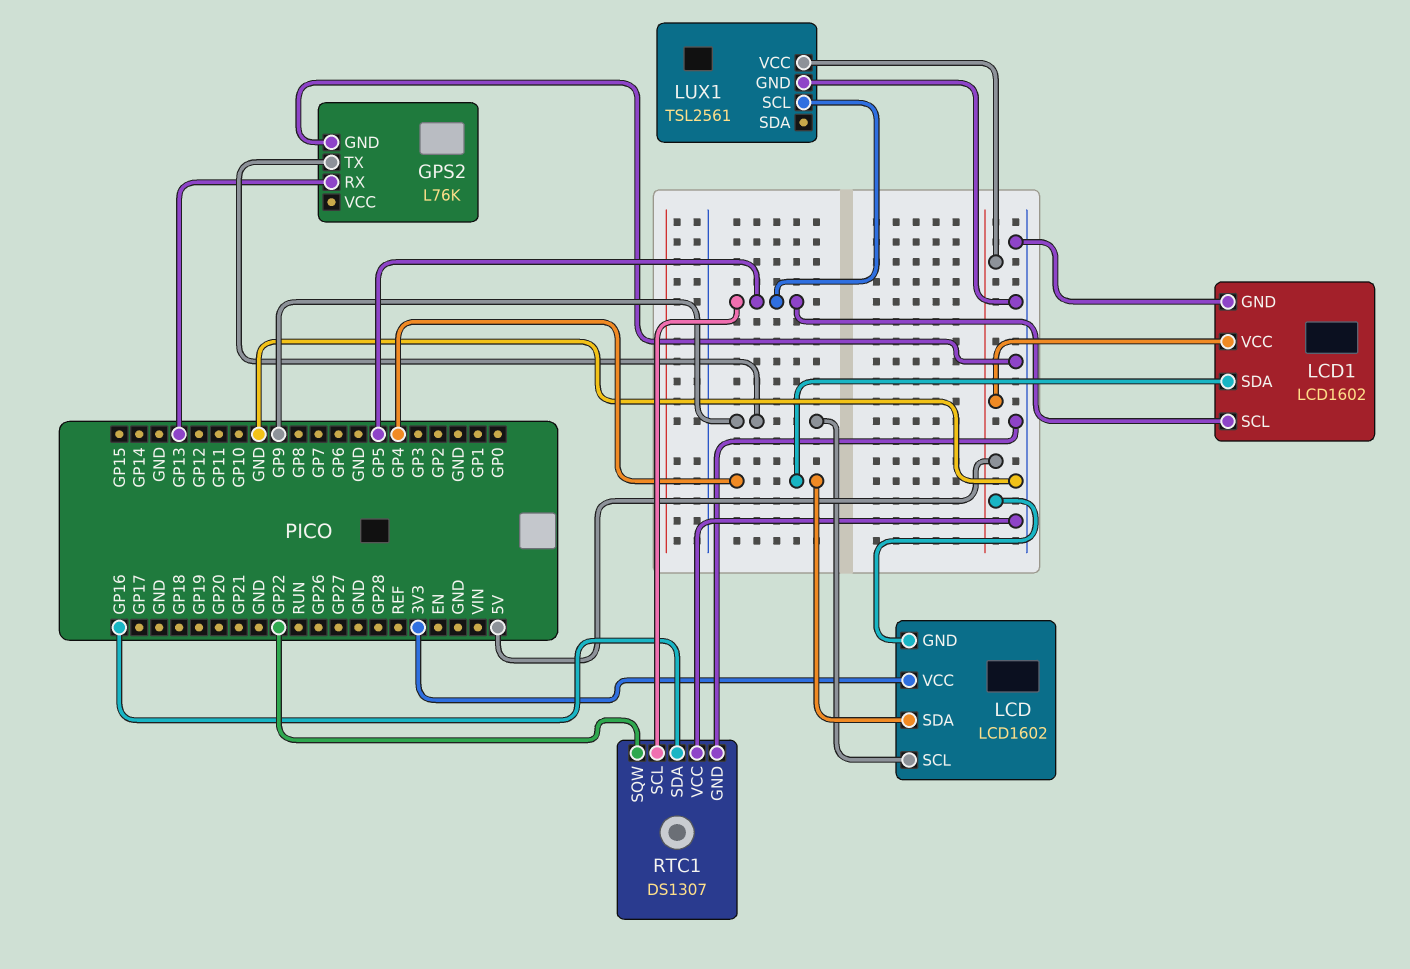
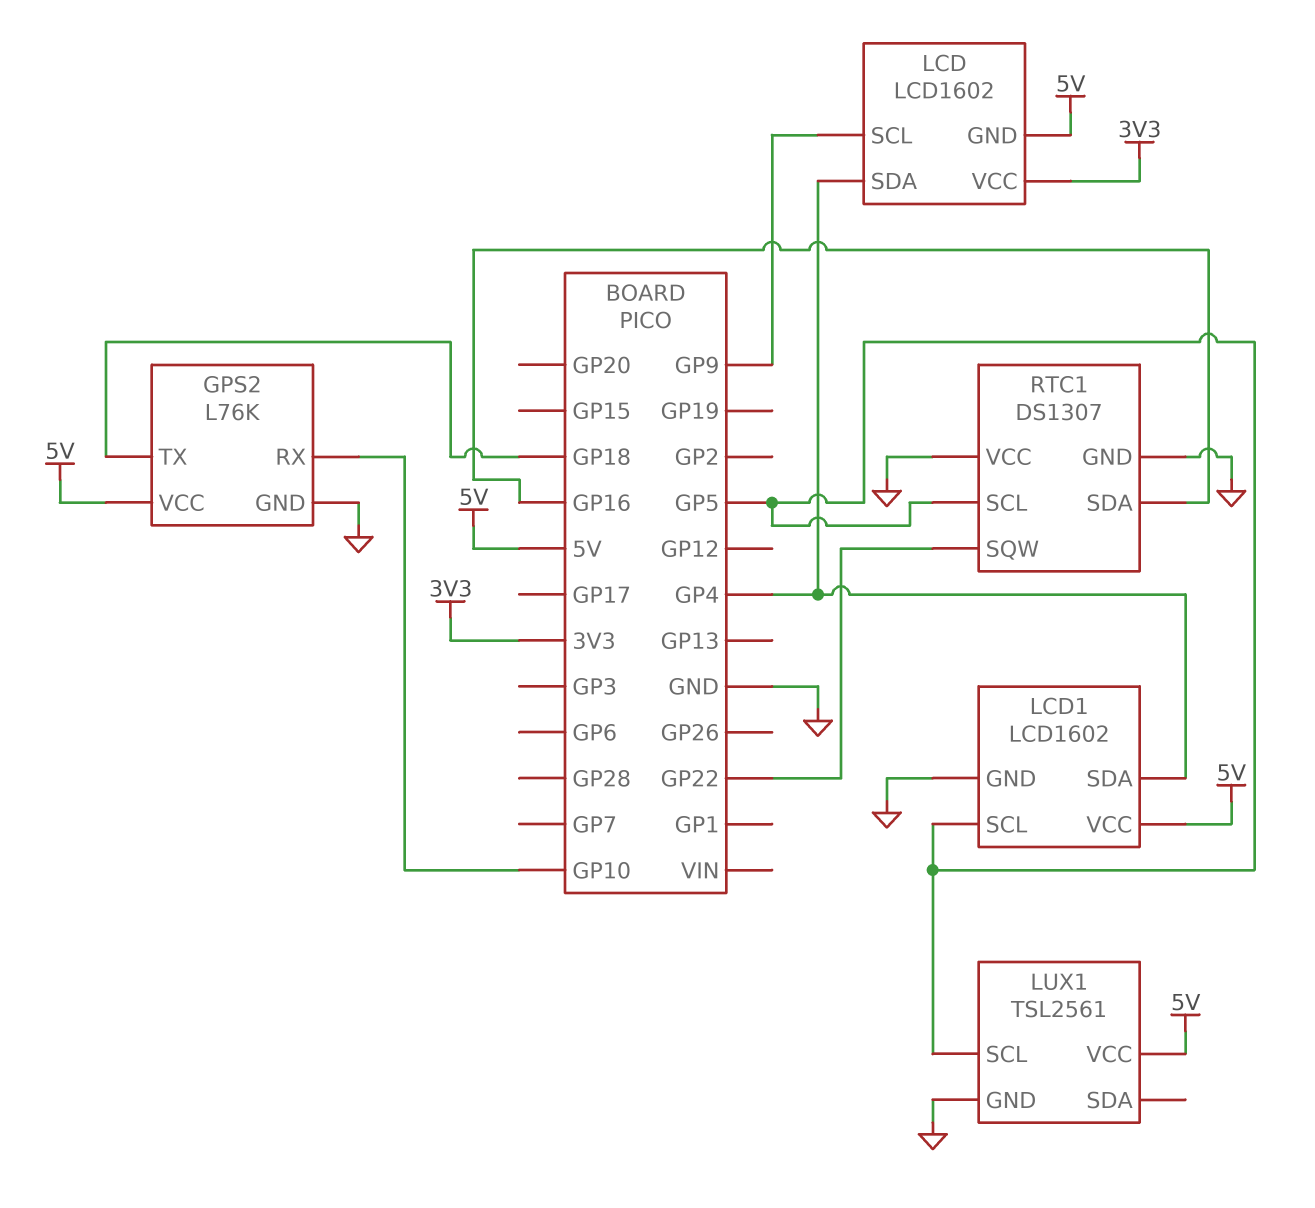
GPS2 pin RX: GP13 -> GP10
GPS2 pin TX: GP9 -> GP18
GPS2 pin VCC: none -> 5V

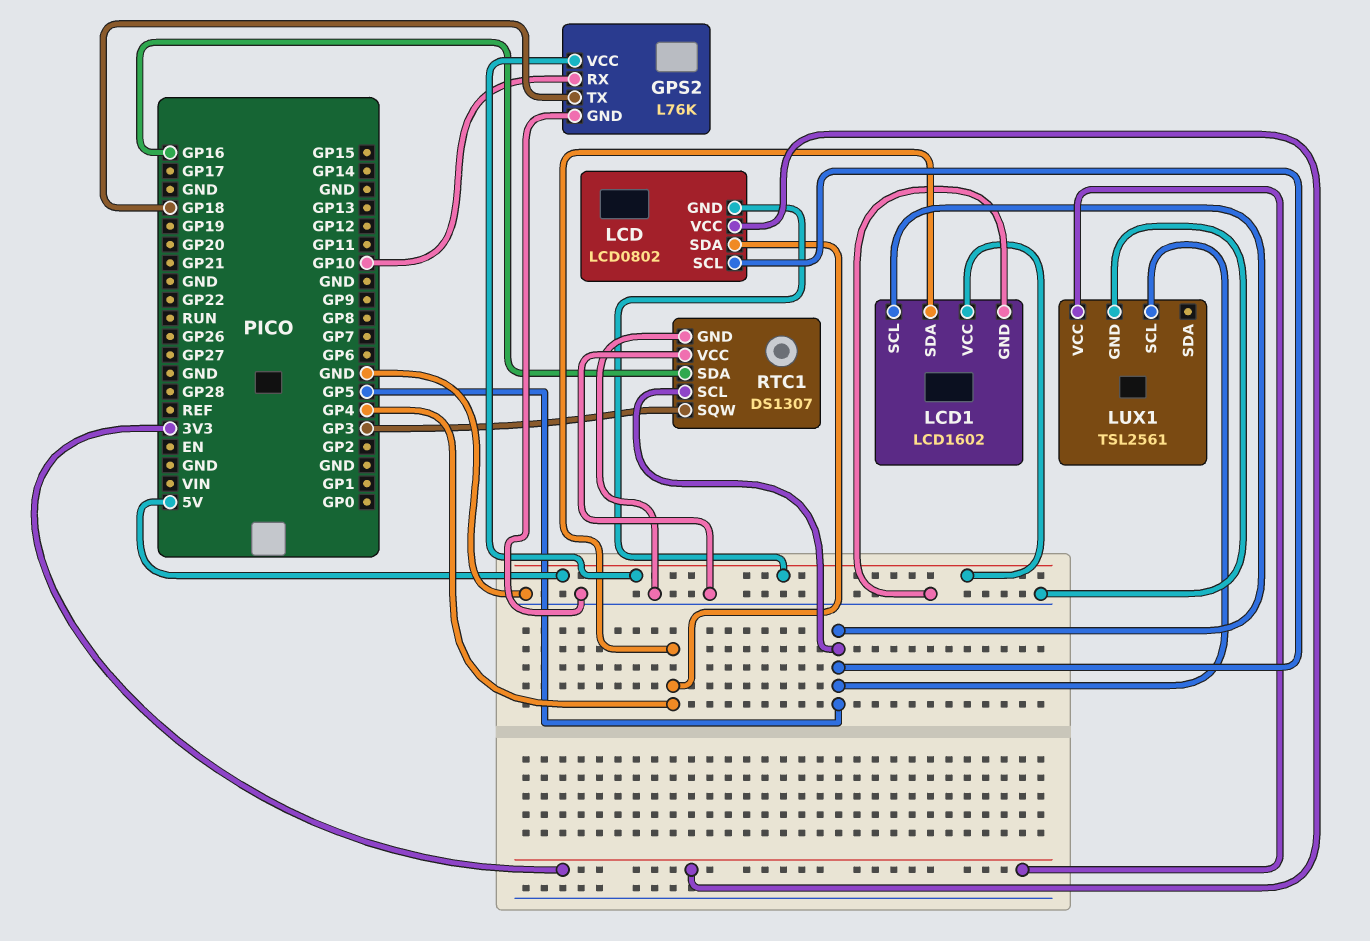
LCD: LCD1602 -> LCD0802
LCD pin SCL: GP9 -> GP5
LUX1 pin VCC: 5V -> 3V3
RTC1 pin SQW: GP22 -> GP3

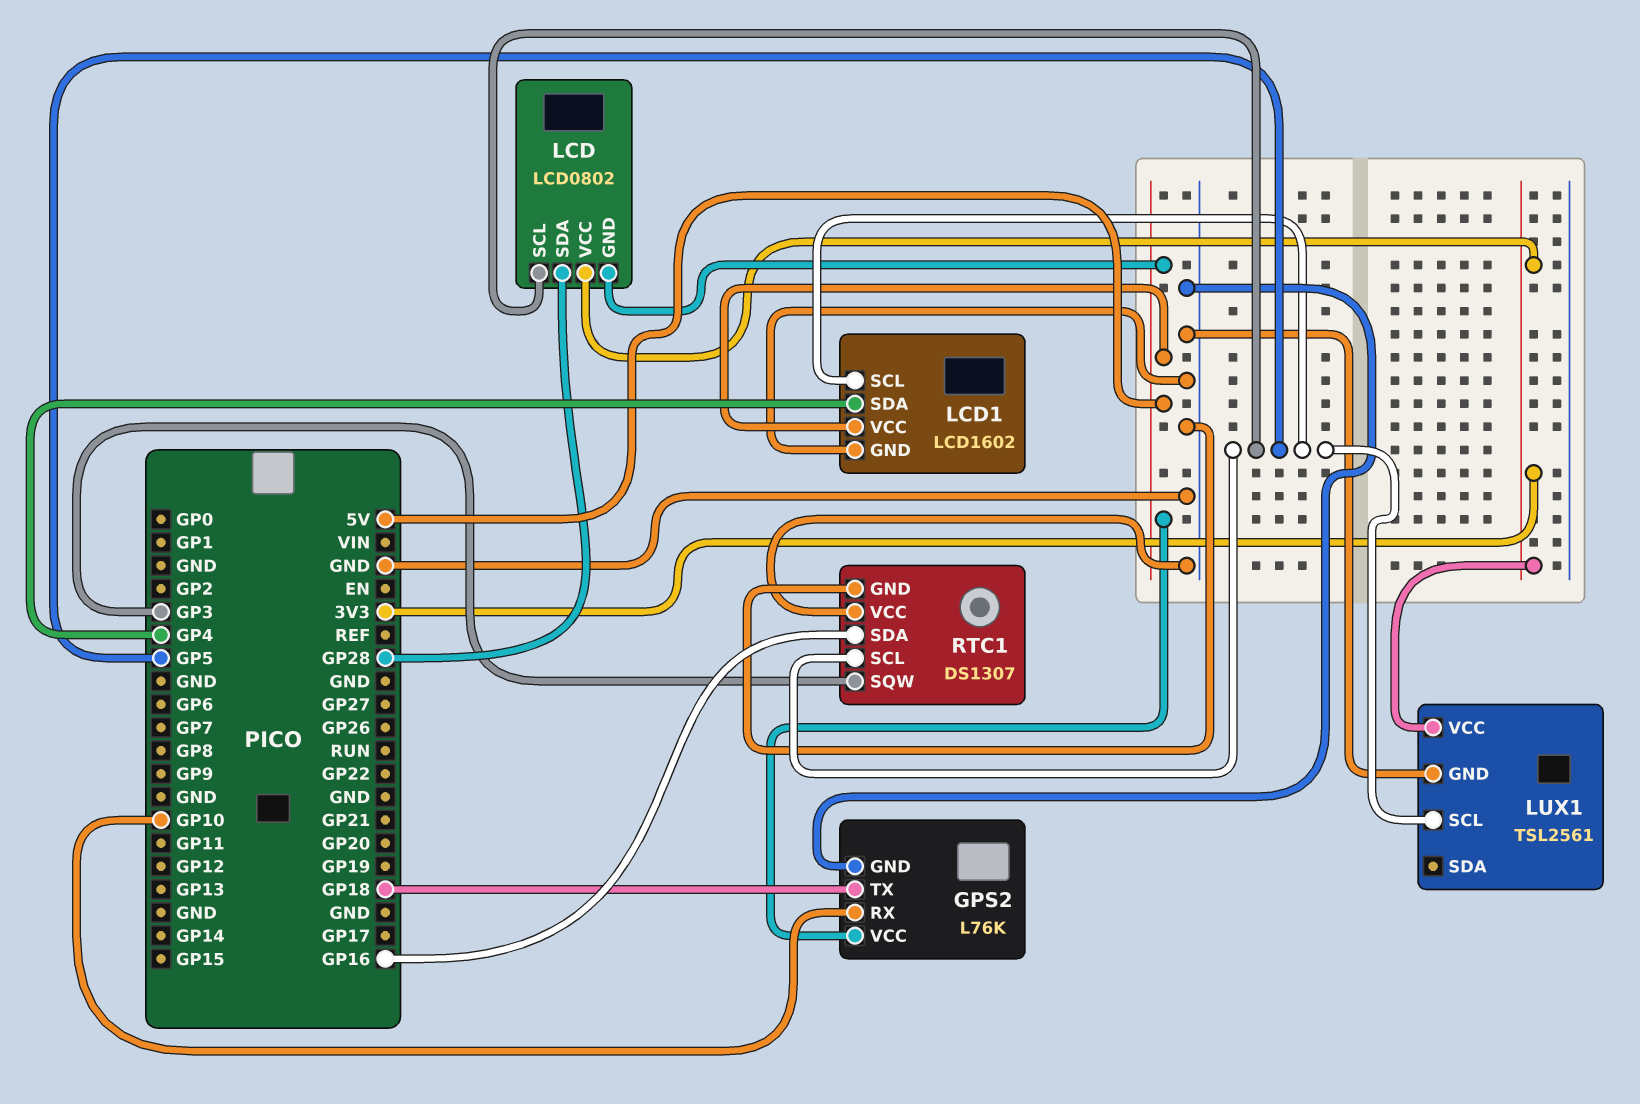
LCD pin SDA: GP4 -> GP28

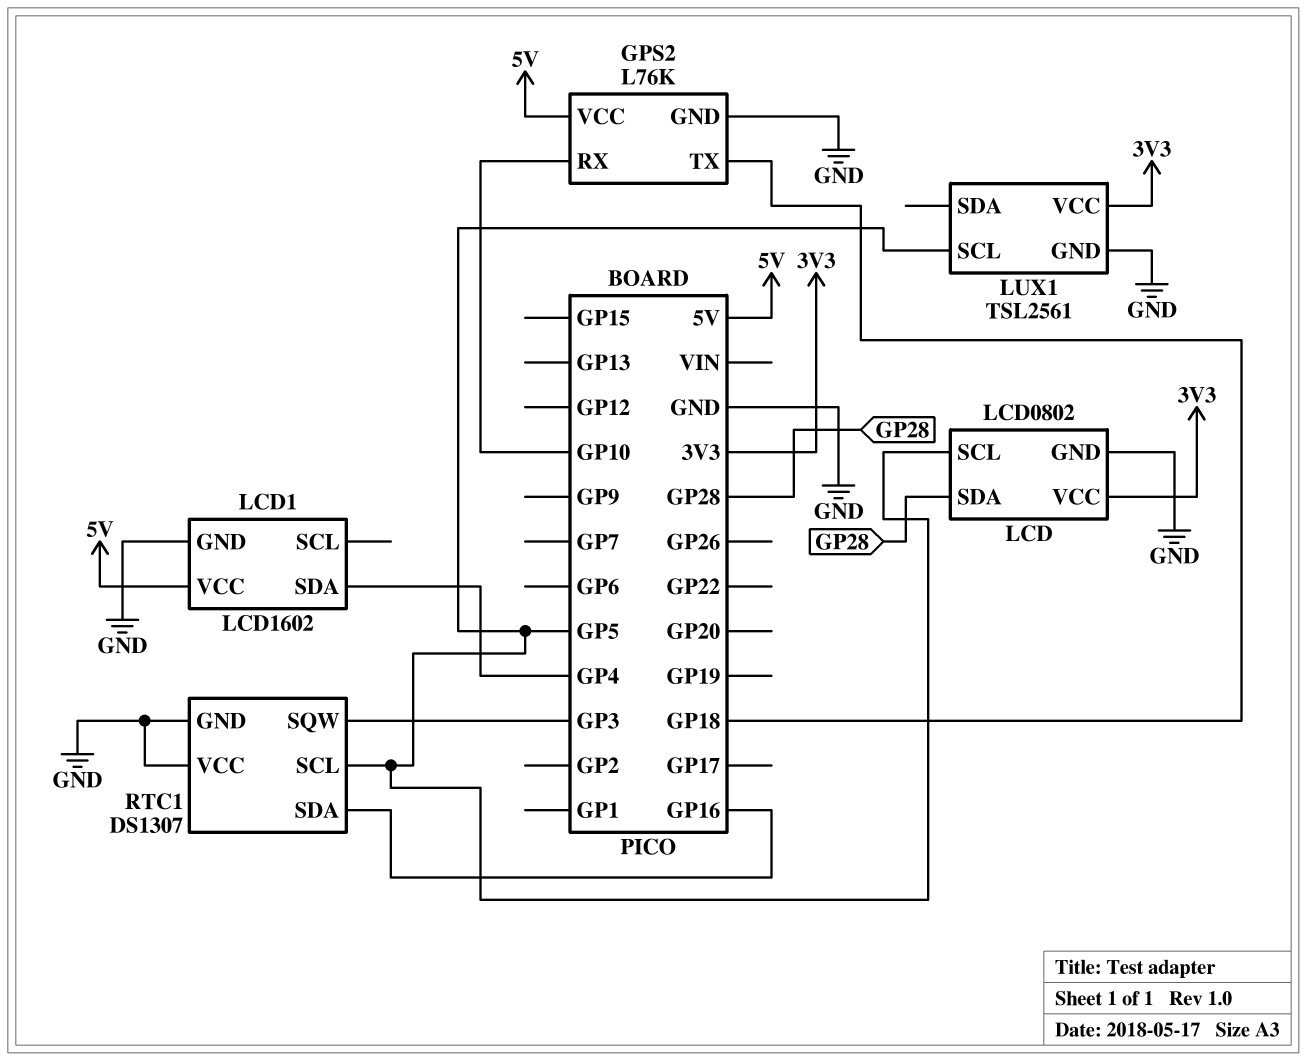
LCD pin GND: 5V -> GND
LCD1 pin SCL: GP5 -> none

